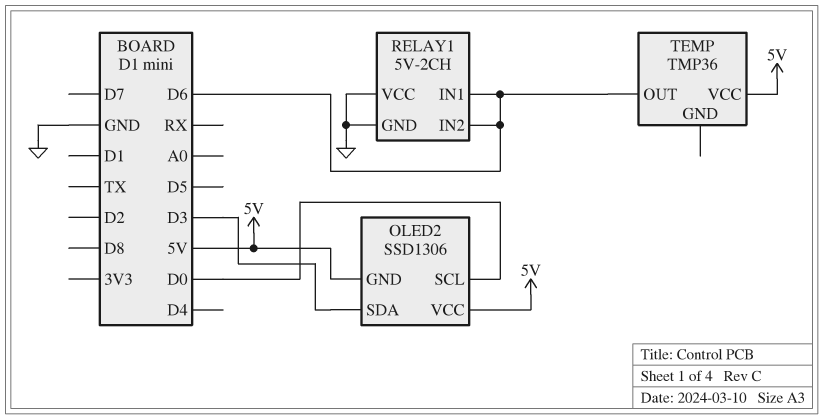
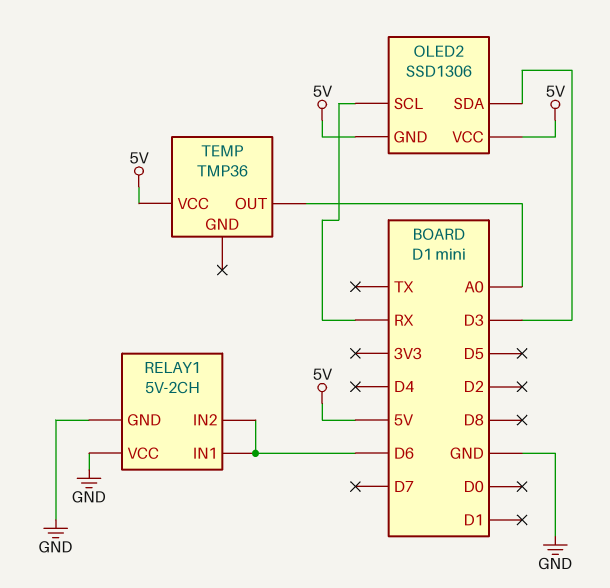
OLED2 pin SCL: D0 -> RX
TEMP pin OUT: D6 -> A0

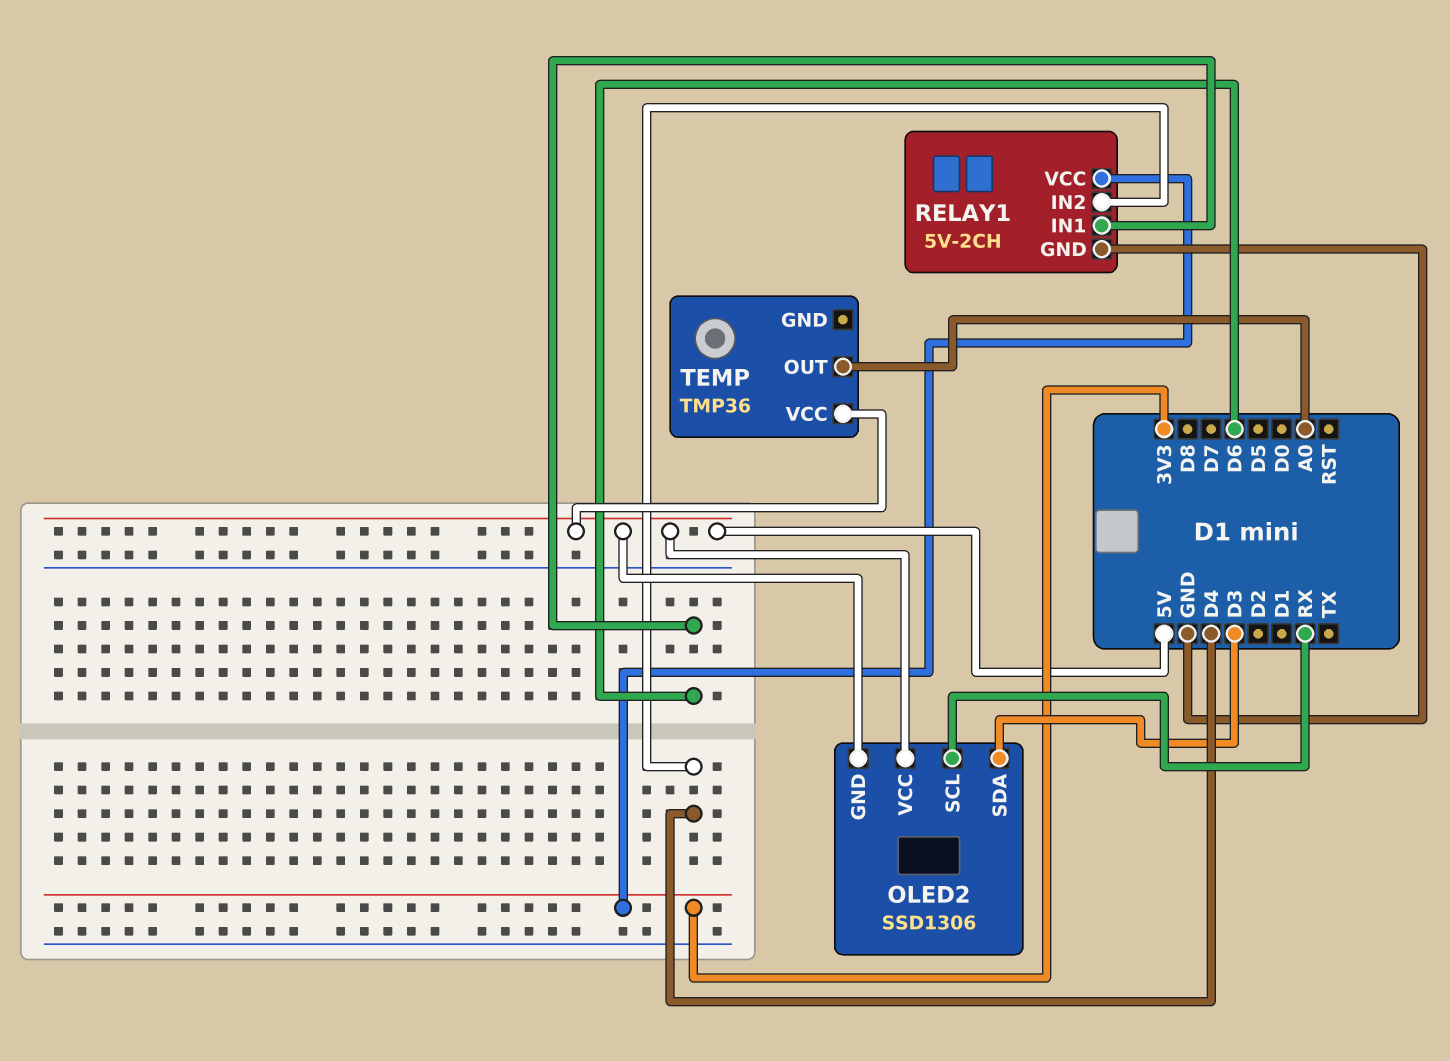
RELAY1 pin IN2: D6 -> D4
RELAY1 pin VCC: GND -> 3V3

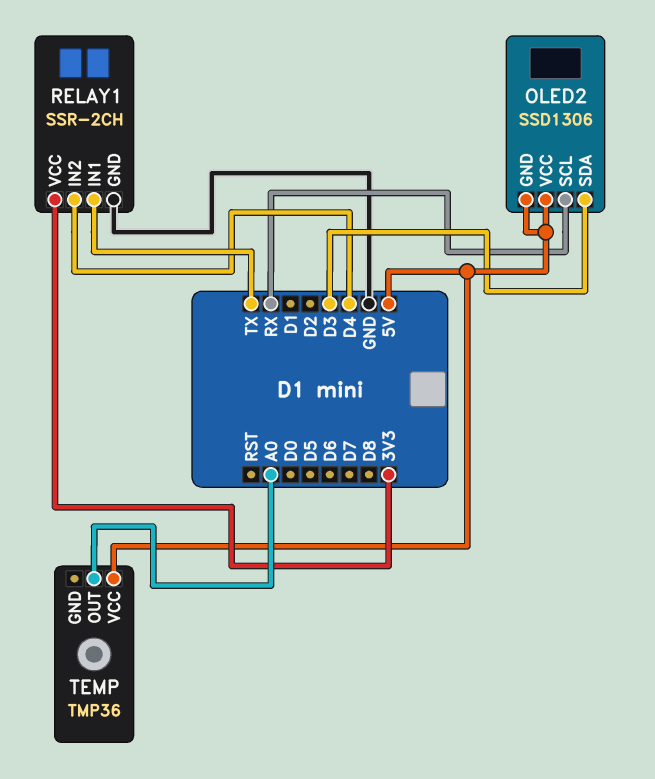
RELAY1: 5V-2CH -> SSR-2CH
RELAY1 pin IN1: D6 -> TX

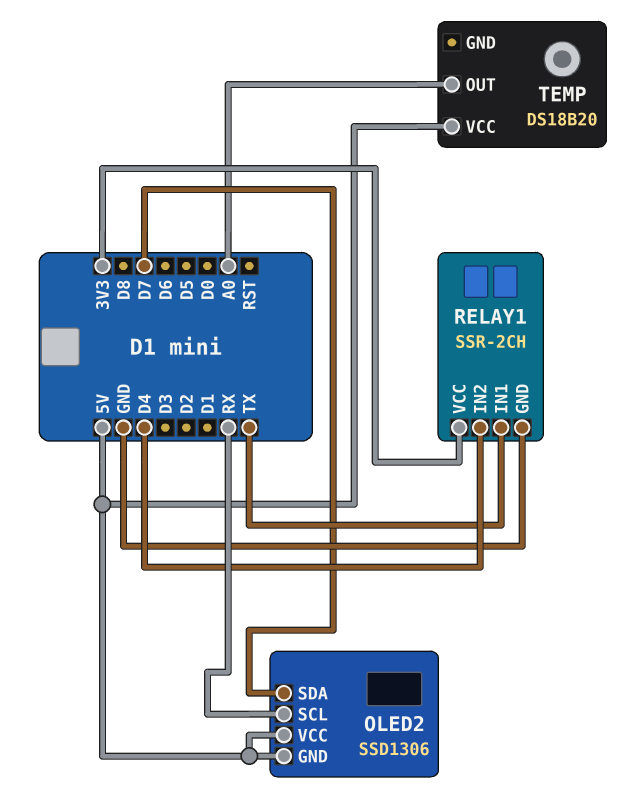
OLED2 pin SDA: D3 -> D7
TEMP: TMP36 -> DS18B20

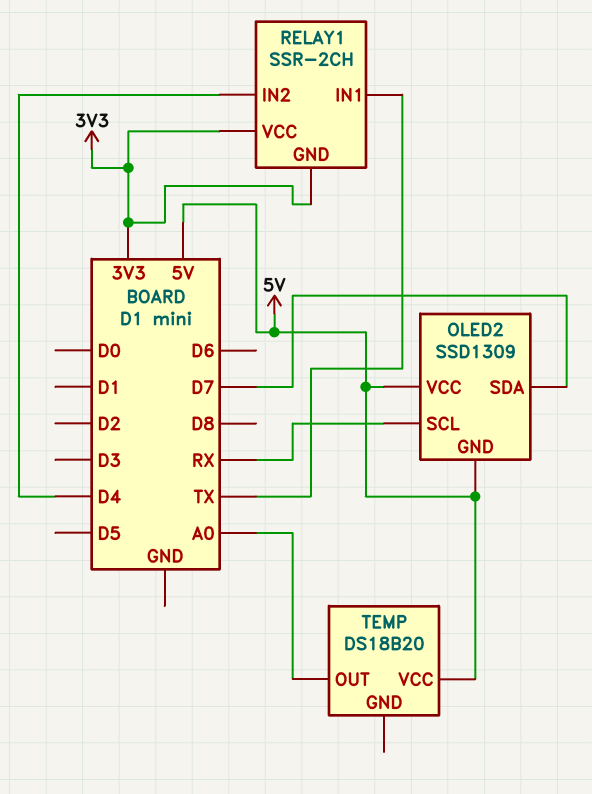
OLED2: SSD1306 -> SSD1309
RELAY1 pin GND: GND -> 3V3

